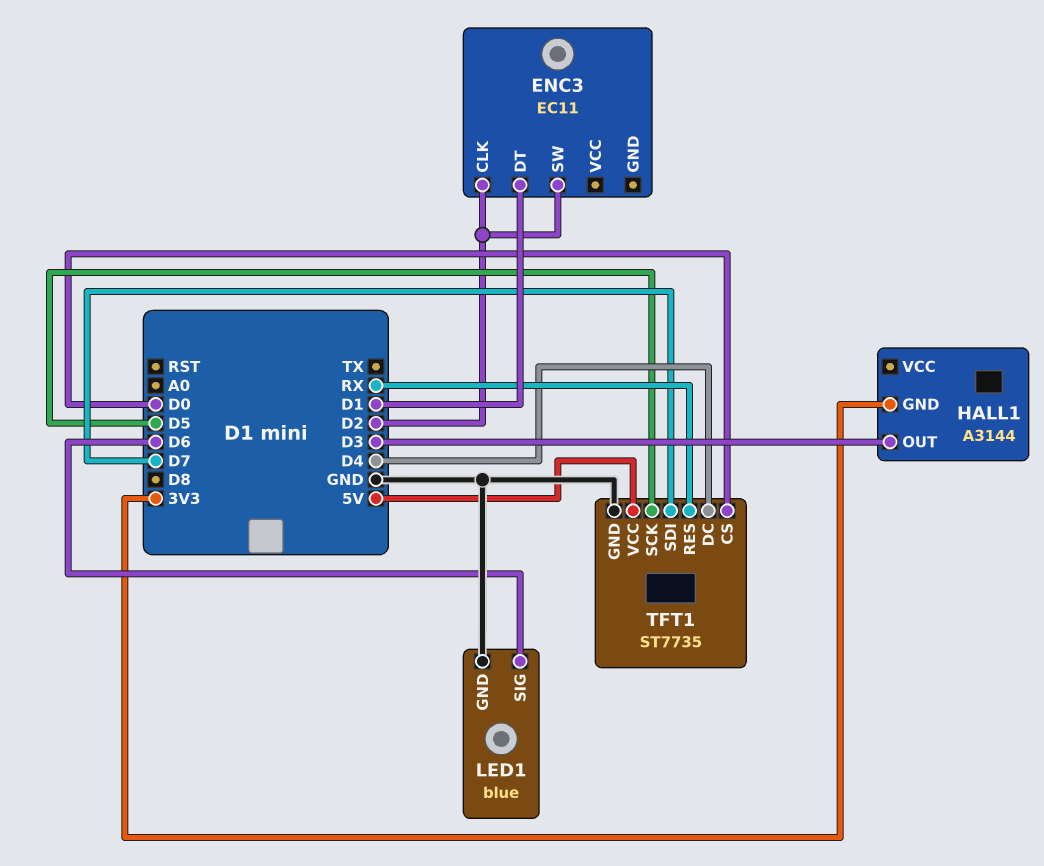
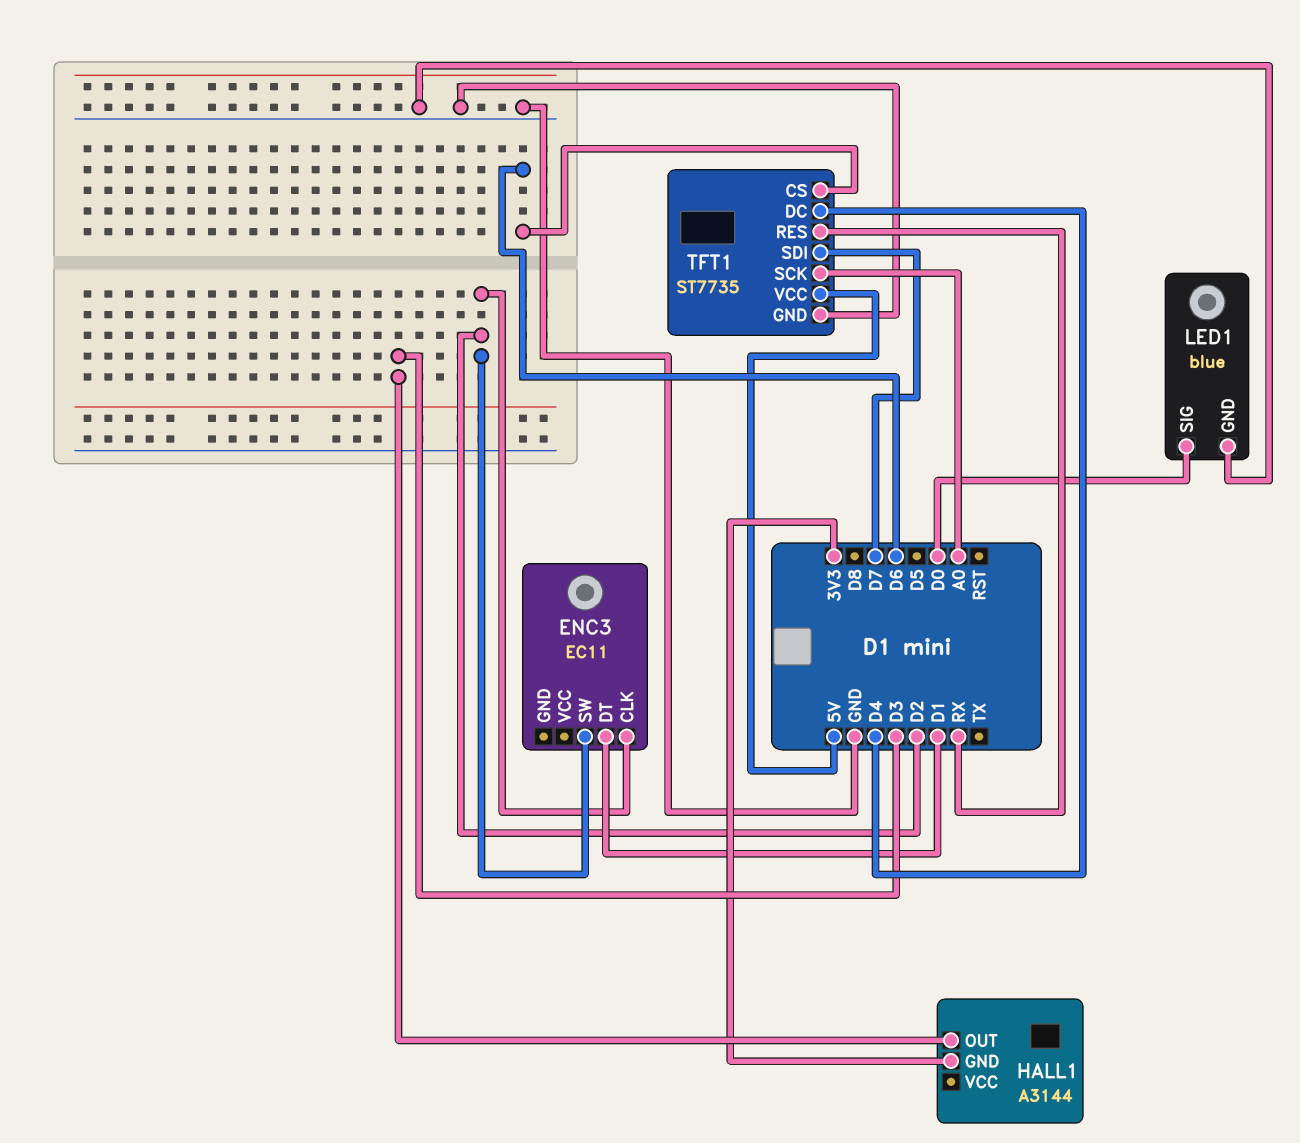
LED1 pin SIG: D6 -> D0
TFT1 pin CS: D0 -> D6
TFT1 pin SCK: D5 -> A0

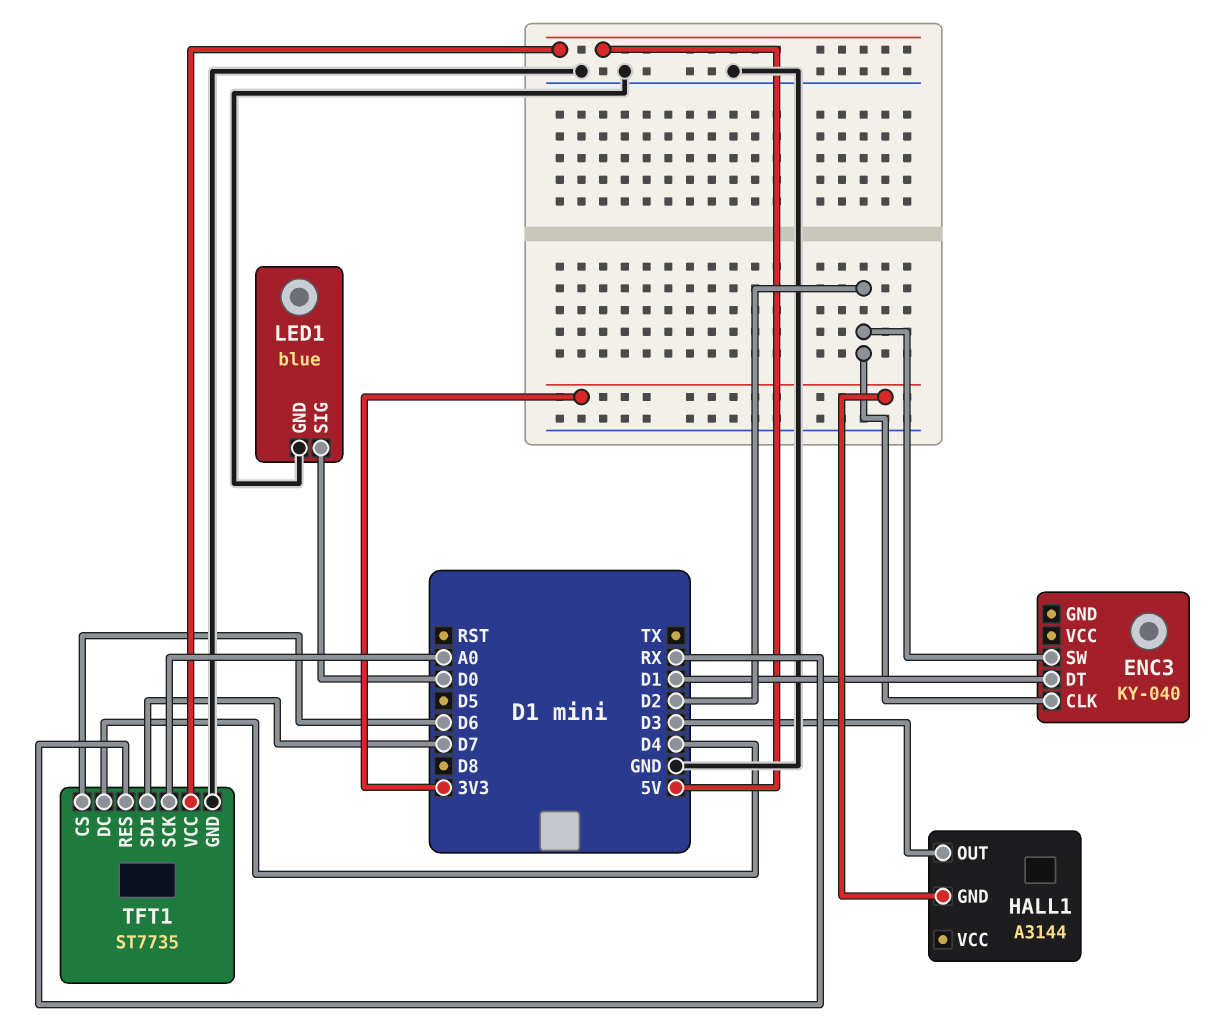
ENC3: EC11 -> KY-040

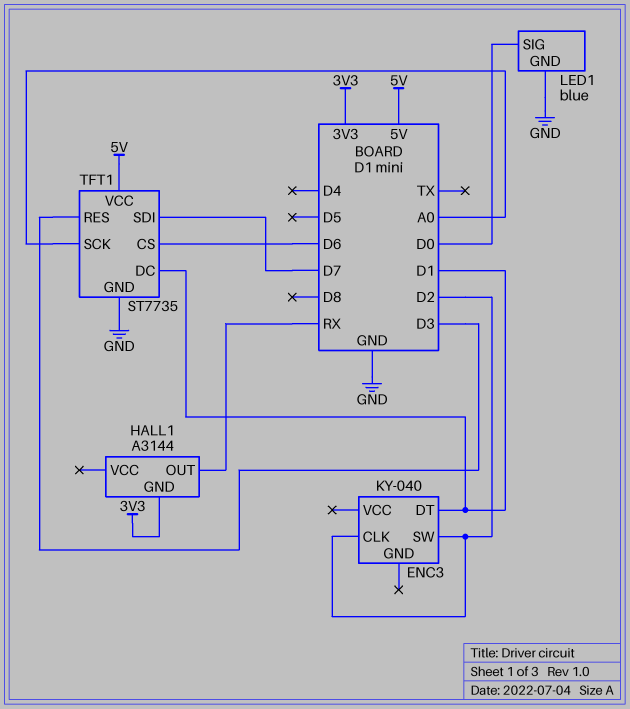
HALL1 pin OUT: D3 -> RX
TFT1 pin DC: D4 -> D1
TFT1 pin RES: RX -> D3

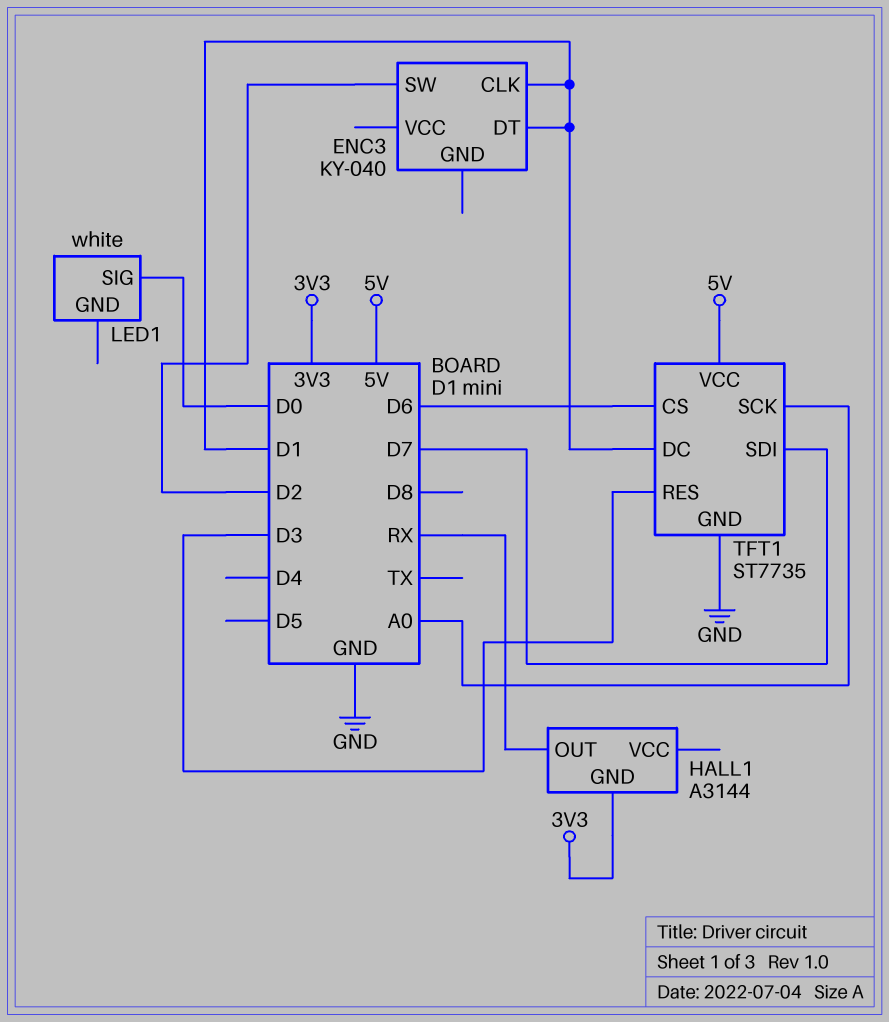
ENC3 pin CLK: D2 -> D1
LED1: blue -> white
LED1 pin GND: GND -> none

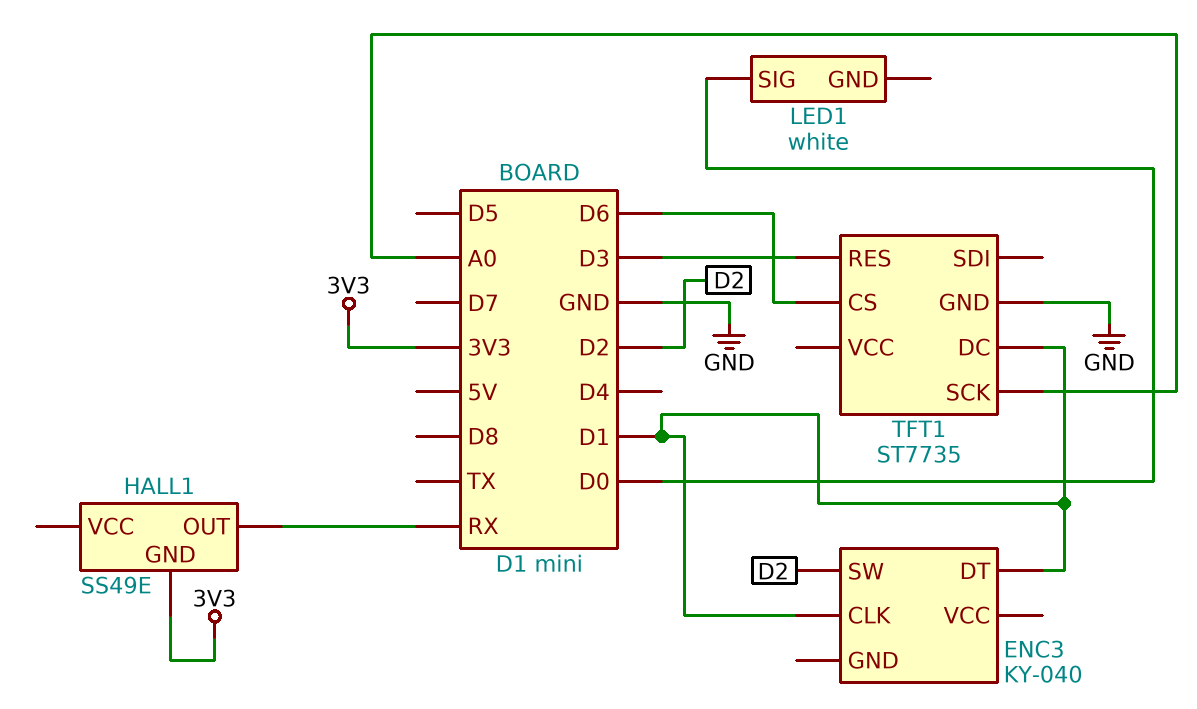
HALL1: A3144 -> SS49E
TFT1 pin SDI: D7 -> none
TFT1 pin VCC: 5V -> none

